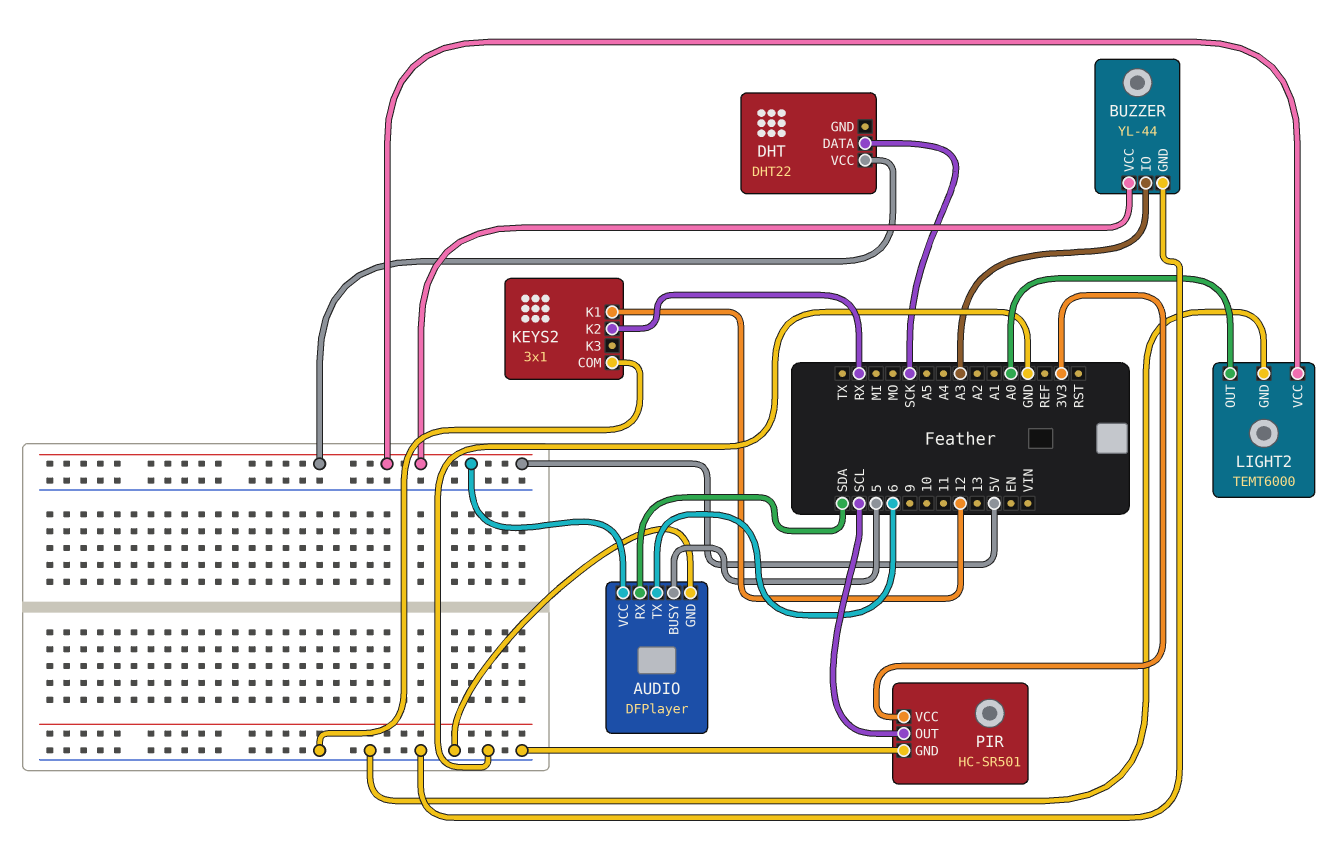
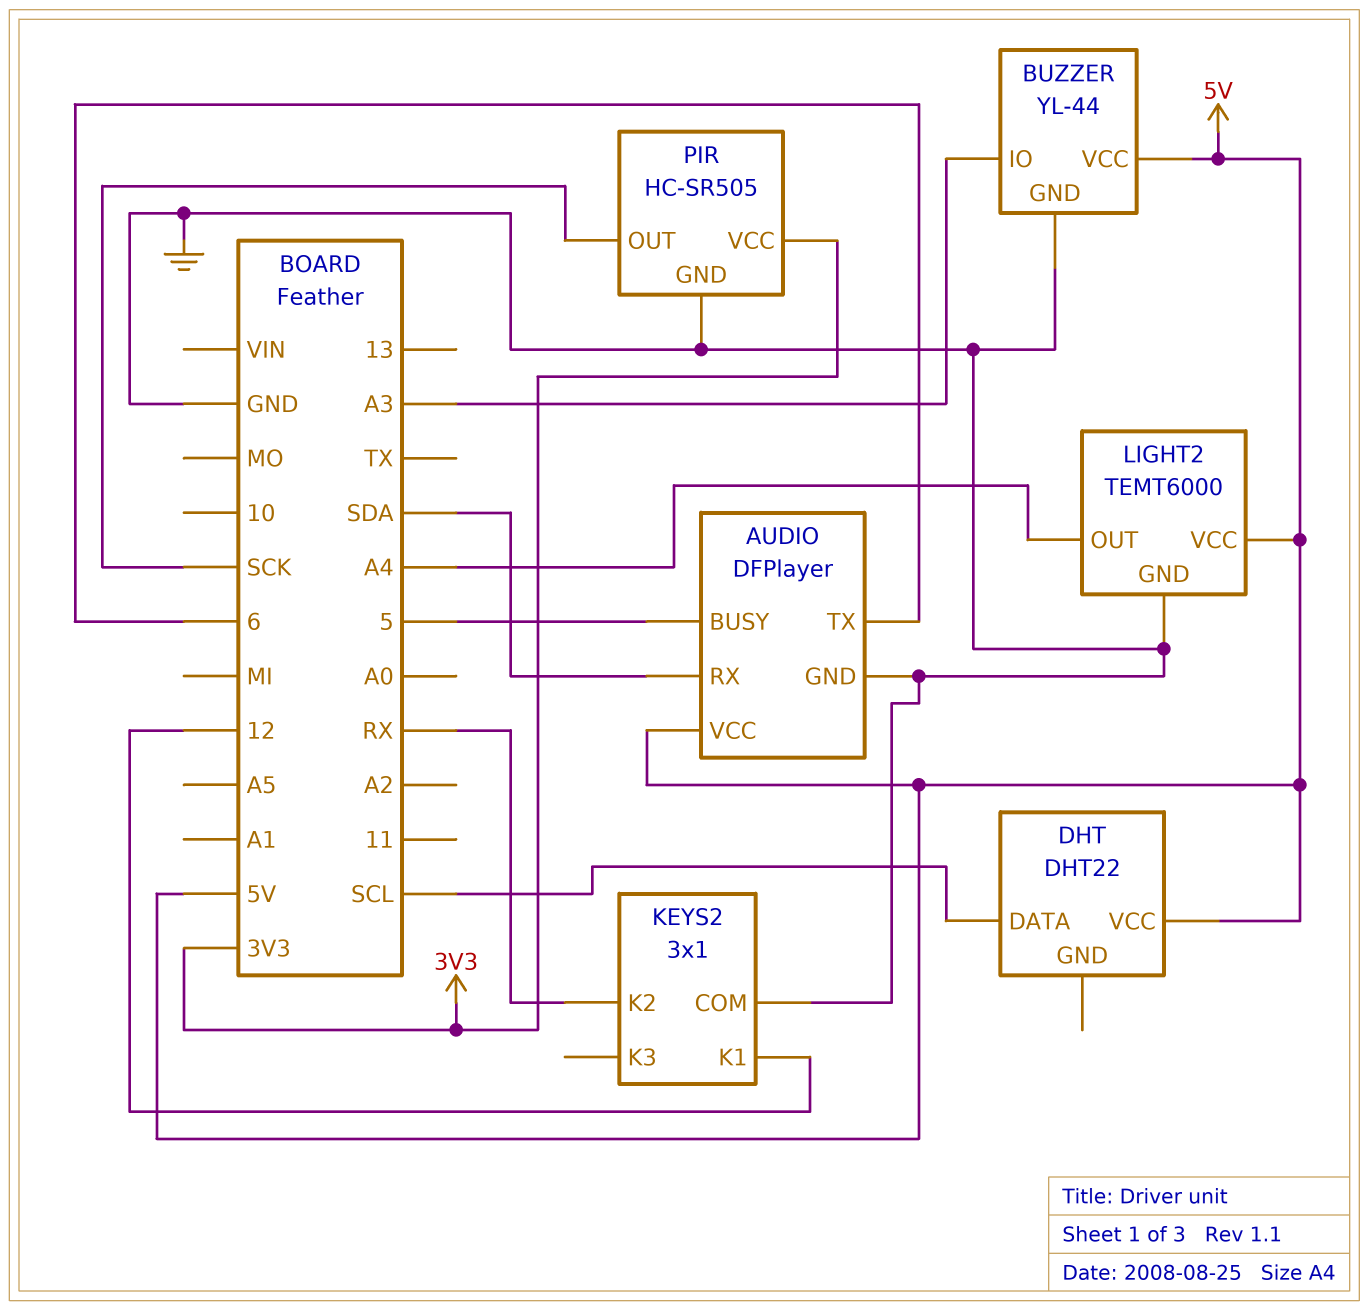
DHT pin DATA: SCK -> SCL
LIGHT2 pin OUT: A0 -> A4
PIR: HC-SR501 -> HC-SR505
PIR pin OUT: SCL -> SCK

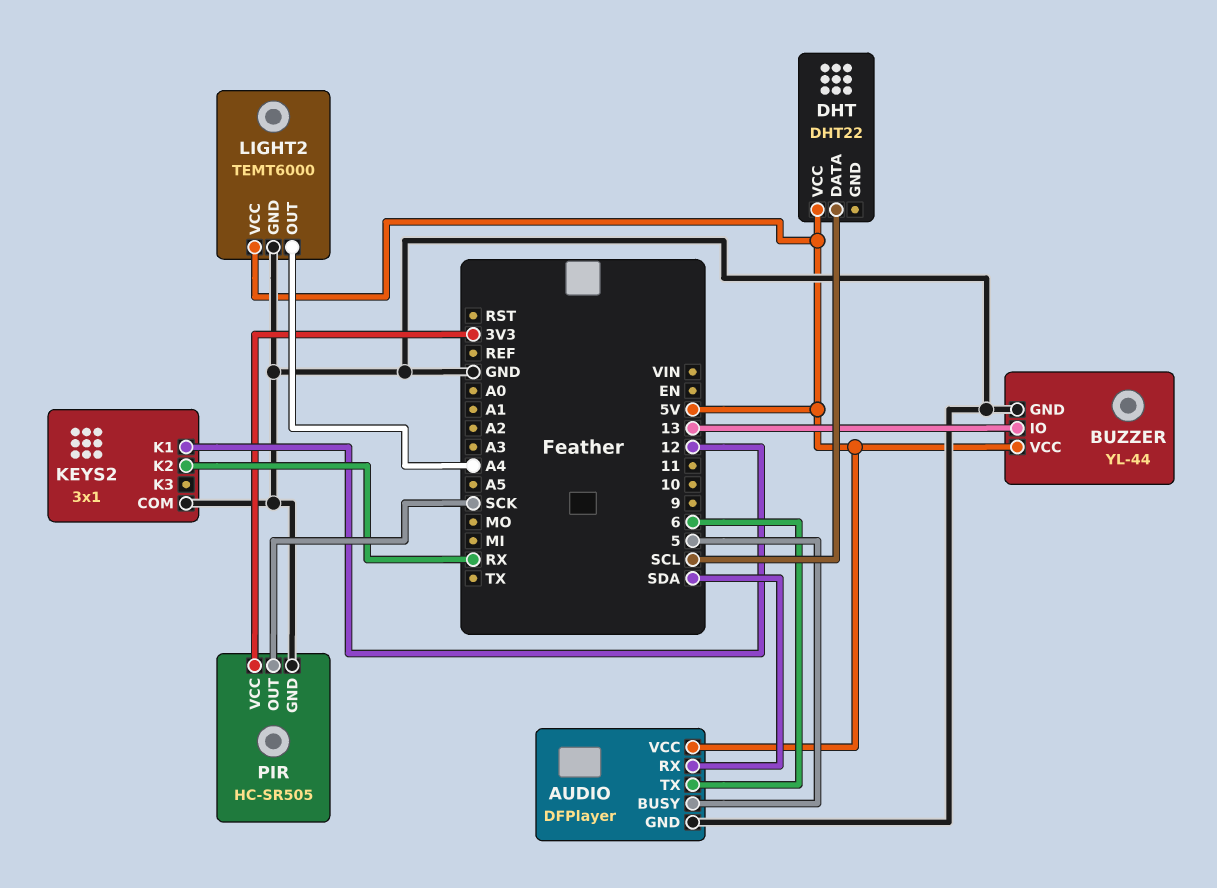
BUZZER pin IO: A3 -> 13

